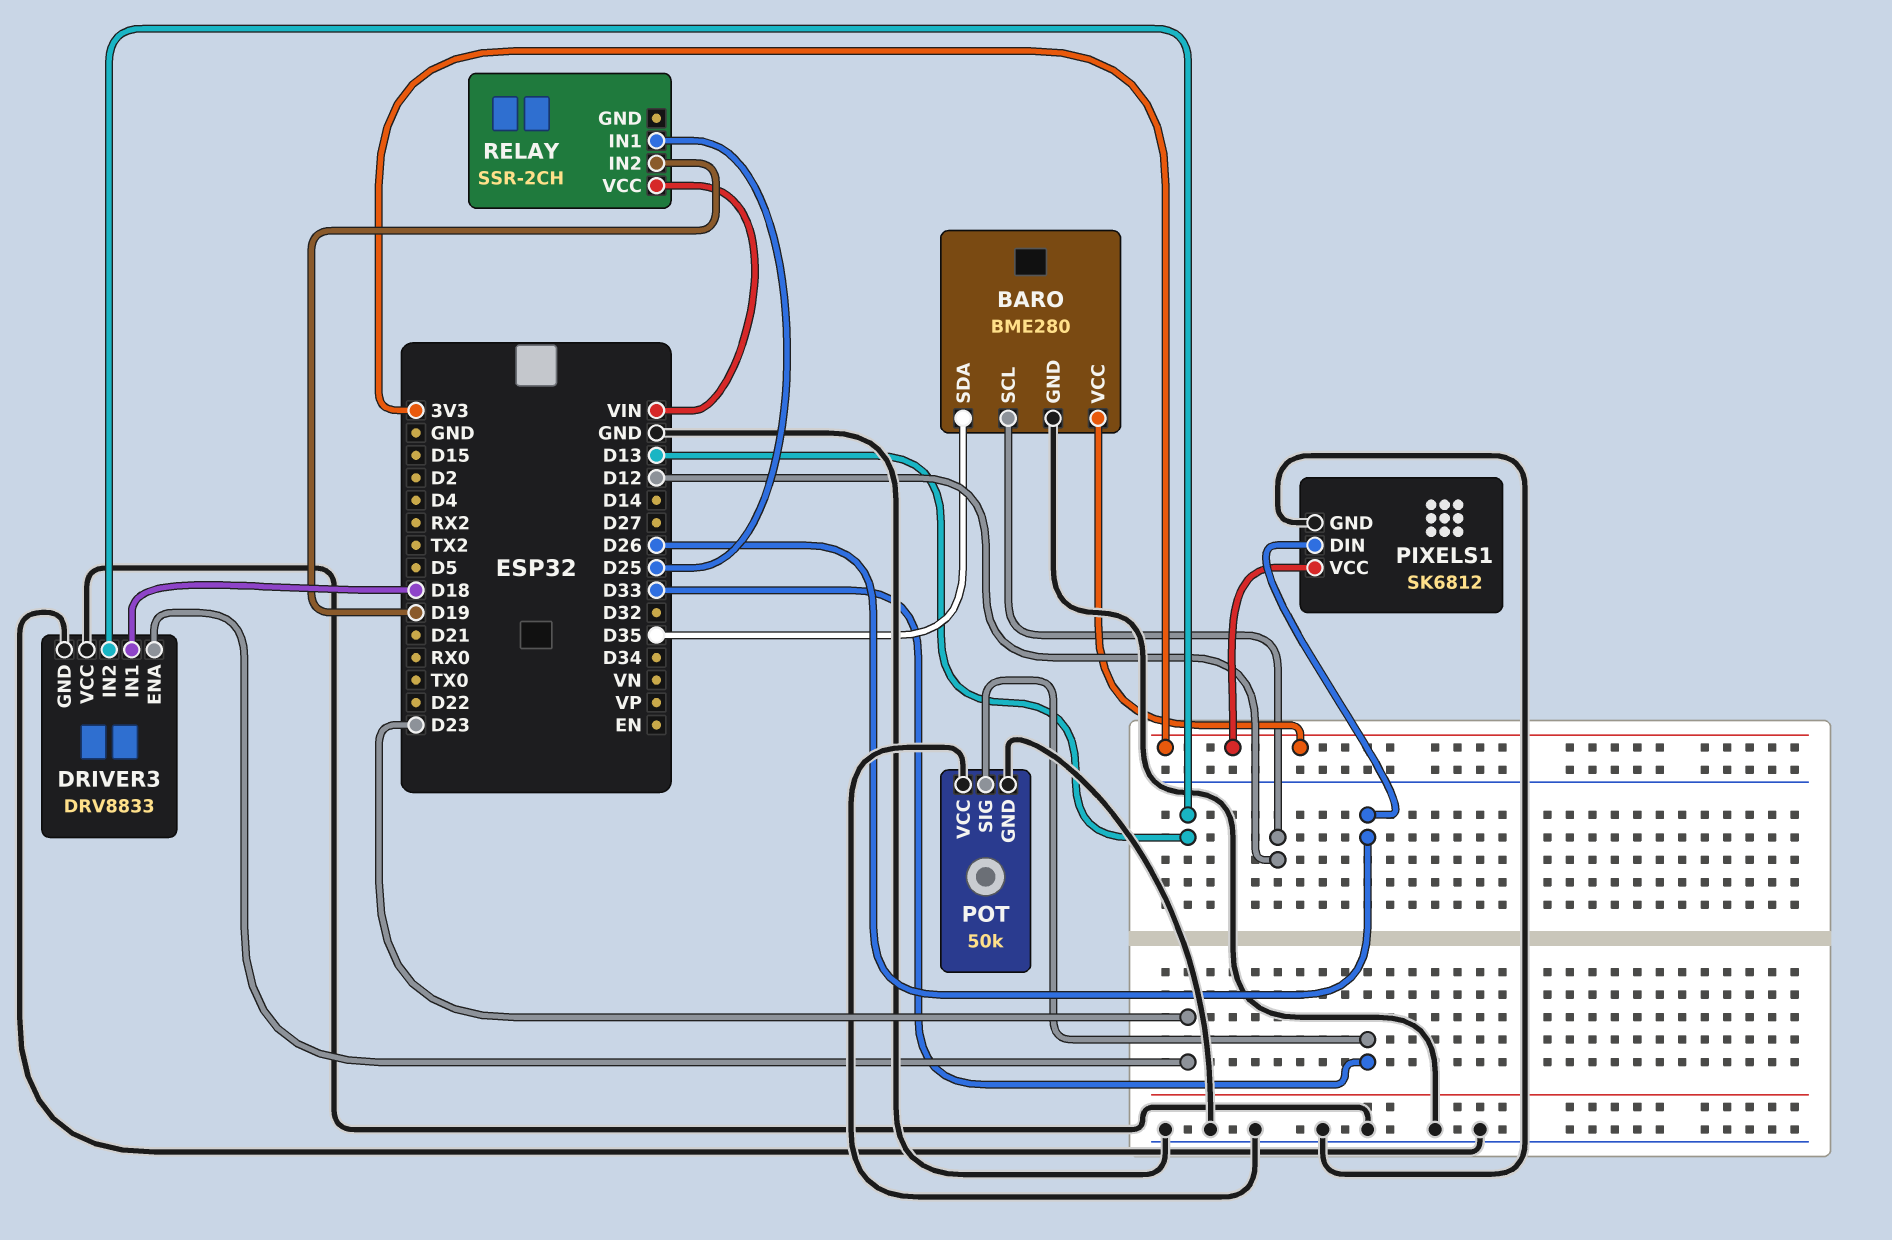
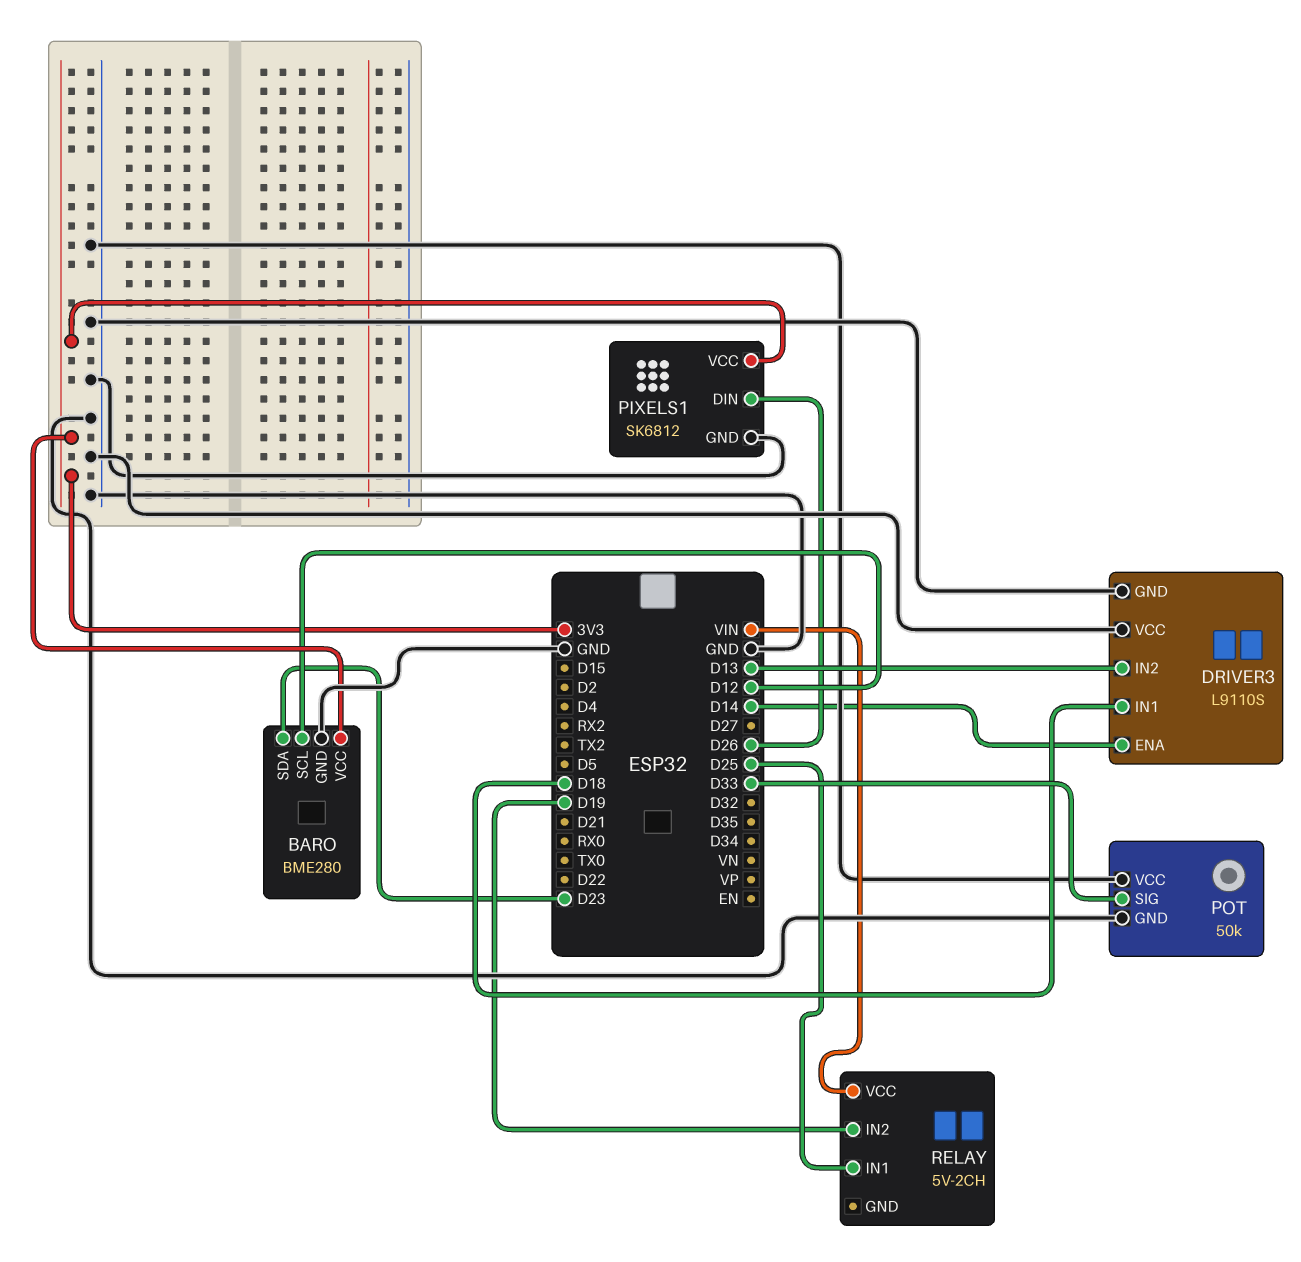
BARO pin SDA: D35 -> D23
DRIVER3: DRV8833 -> L9110S
DRIVER3 pin ENA: D23 -> D14
RELAY: SSR-2CH -> 5V-2CH

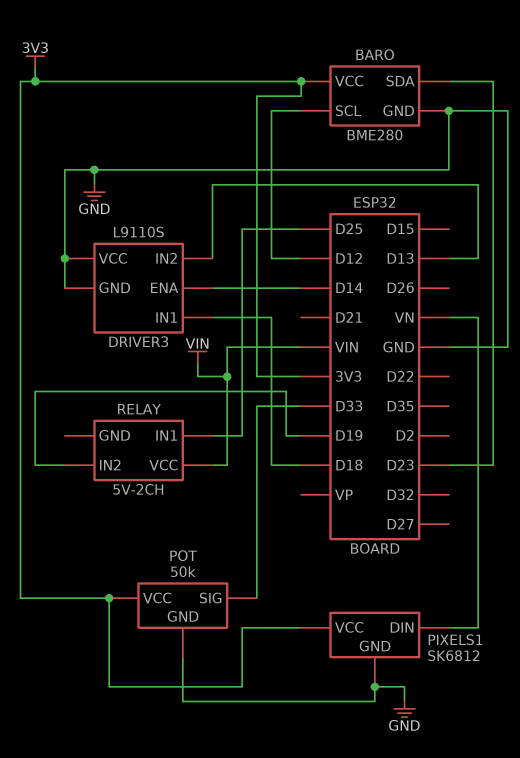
PIXELS1 pin DIN: D26 -> VN
POT pin VCC: GND -> 3V3

